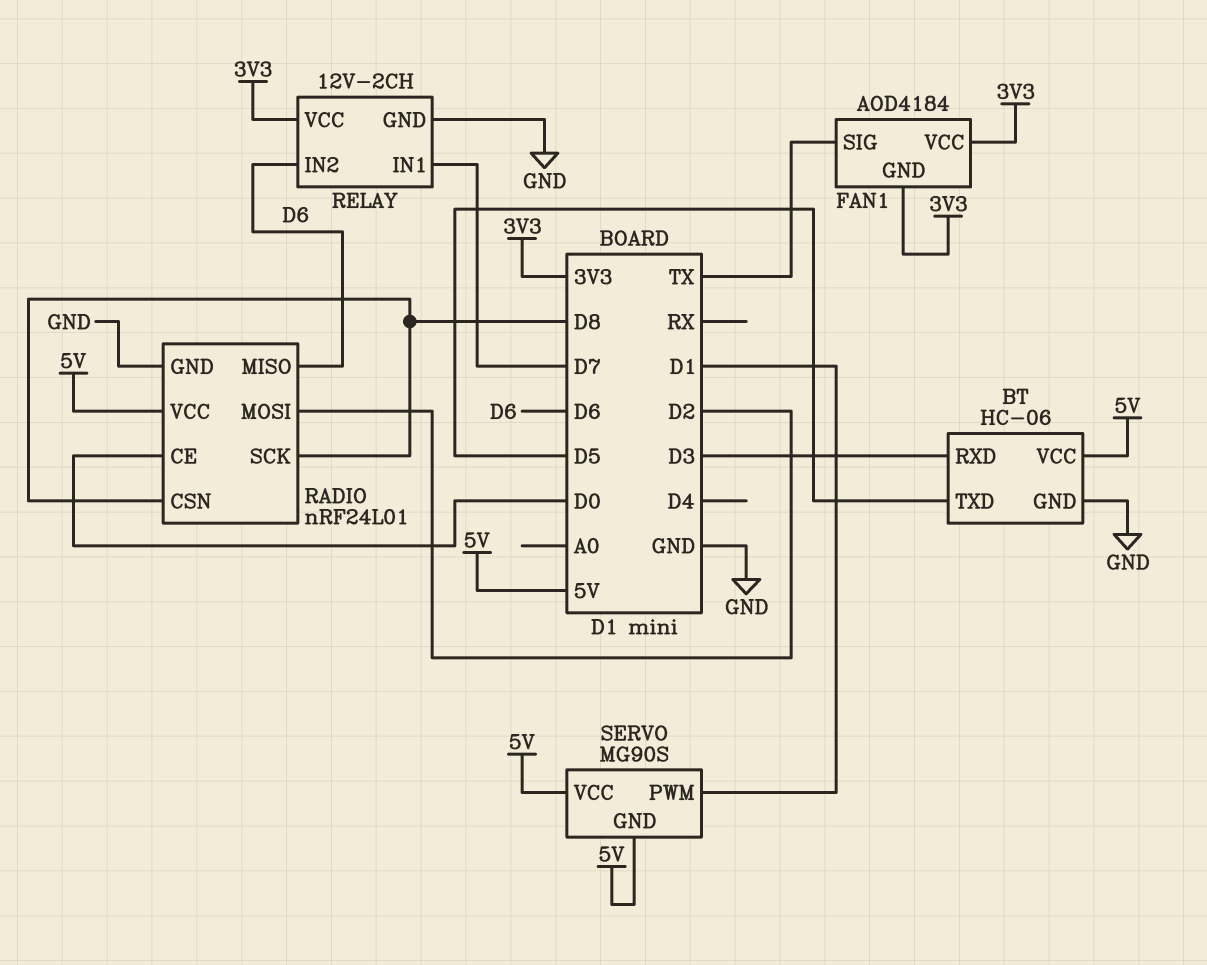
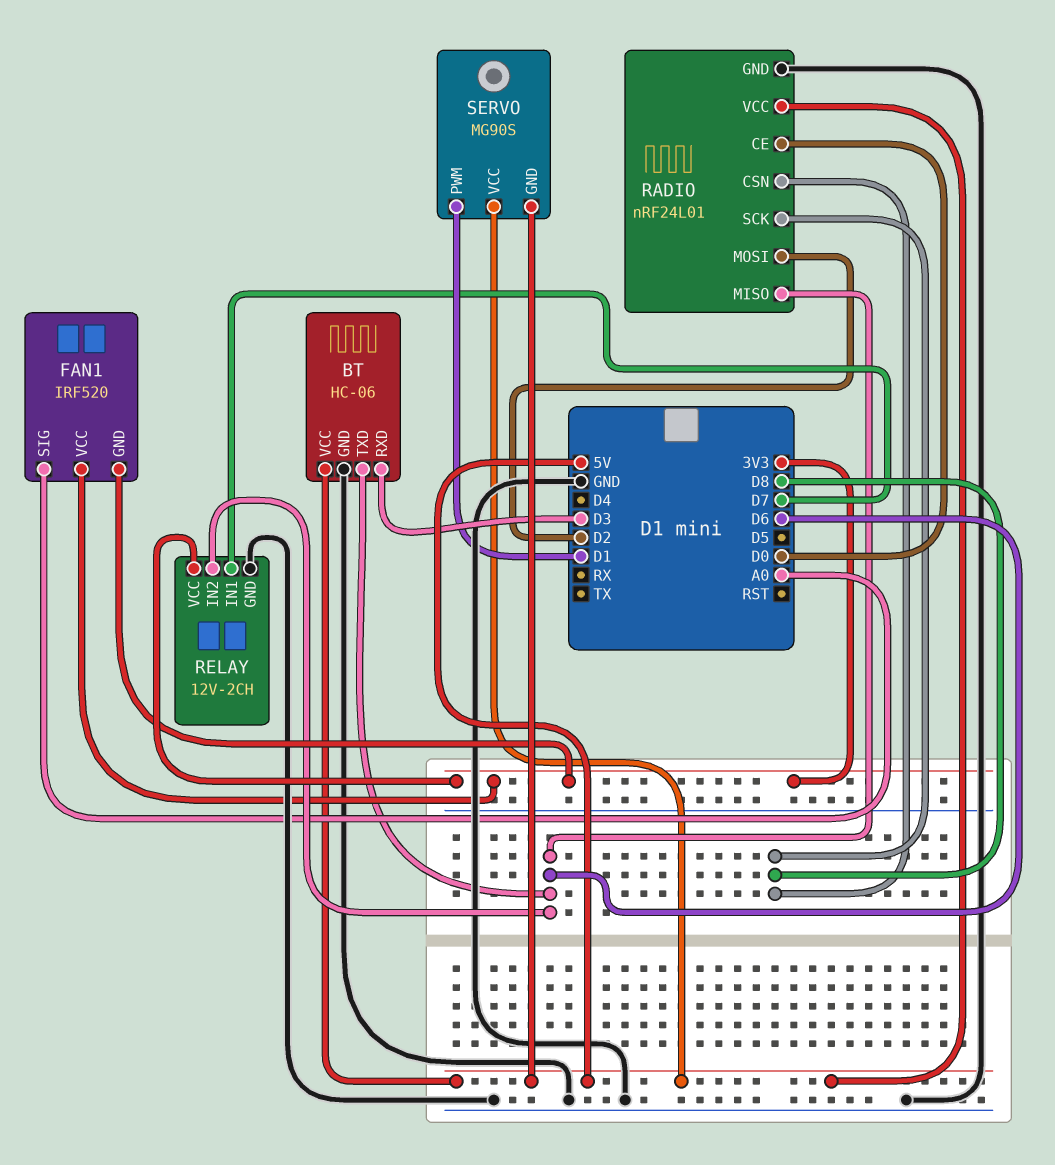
BT pin TXD: D5 -> D6
FAN1: AOD4184 -> IRF520
FAN1 pin SIG: TX -> A0

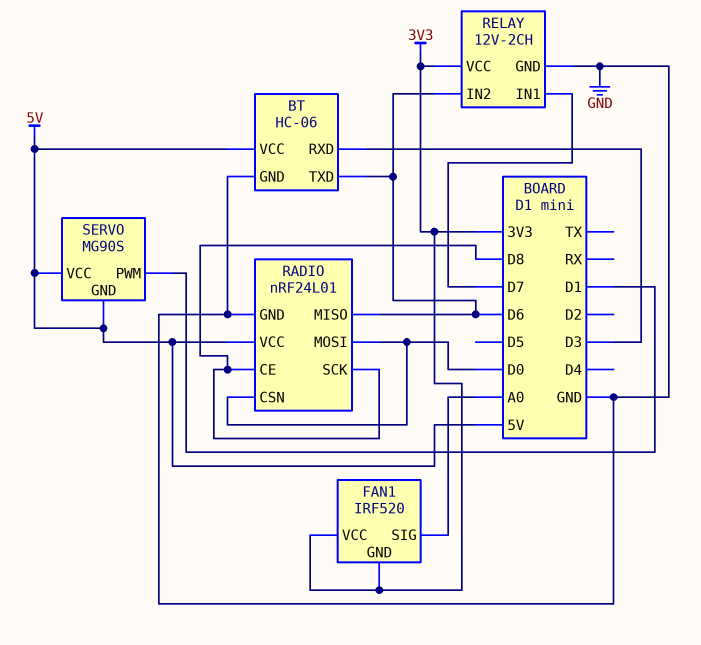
RADIO pin CE: D0 -> D8
RADIO pin CSN: D8 -> D0
RADIO pin MOSI: D2 -> D0

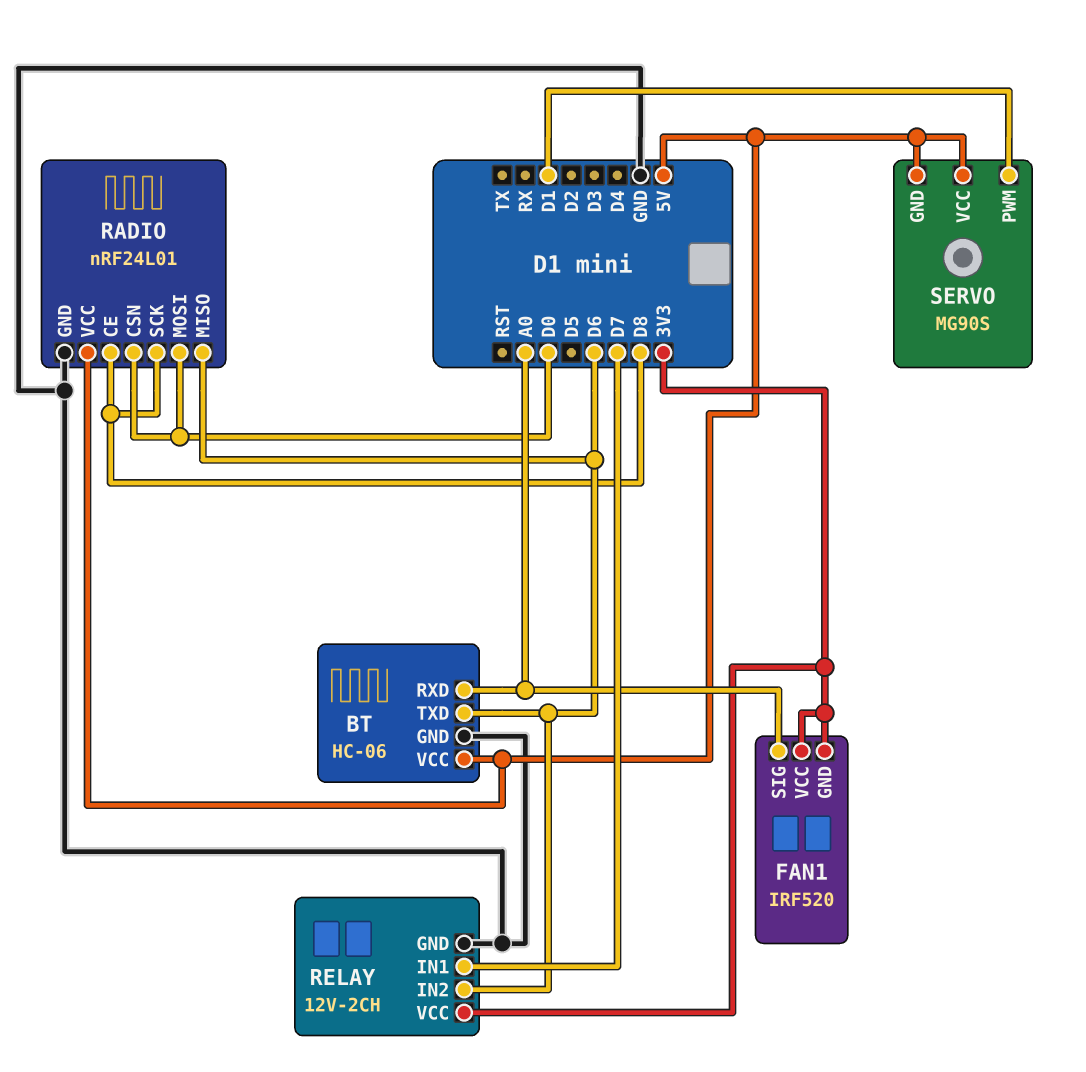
BT pin RXD: D3 -> A0

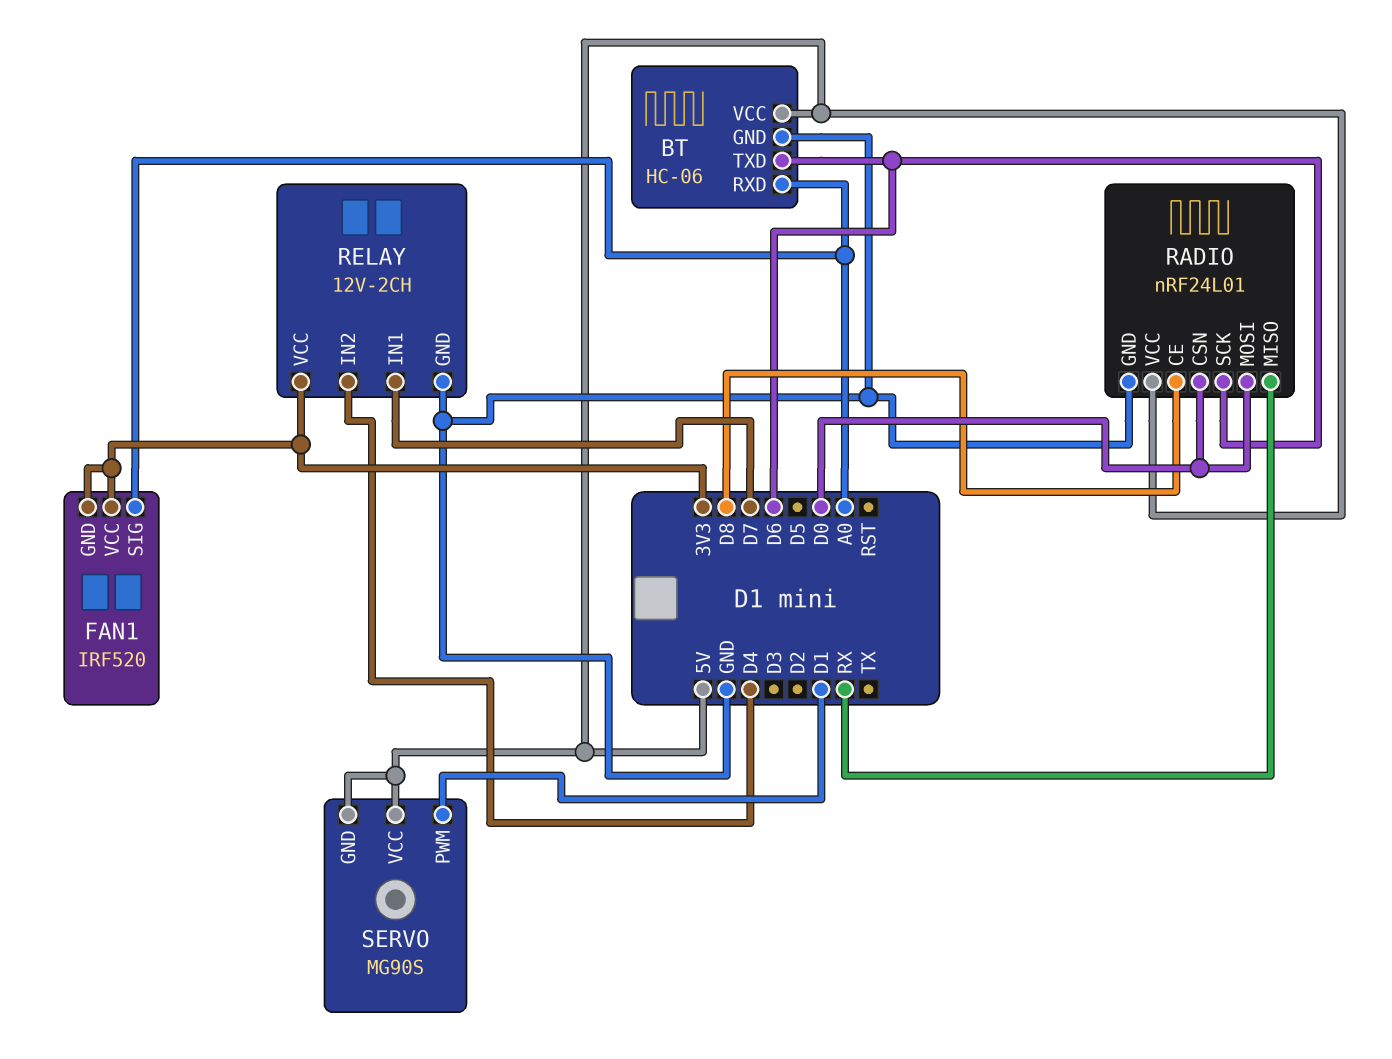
RADIO pin MISO: D6 -> RX
RADIO pin SCK: D8 -> D6
RELAY pin IN2: D6 -> D4

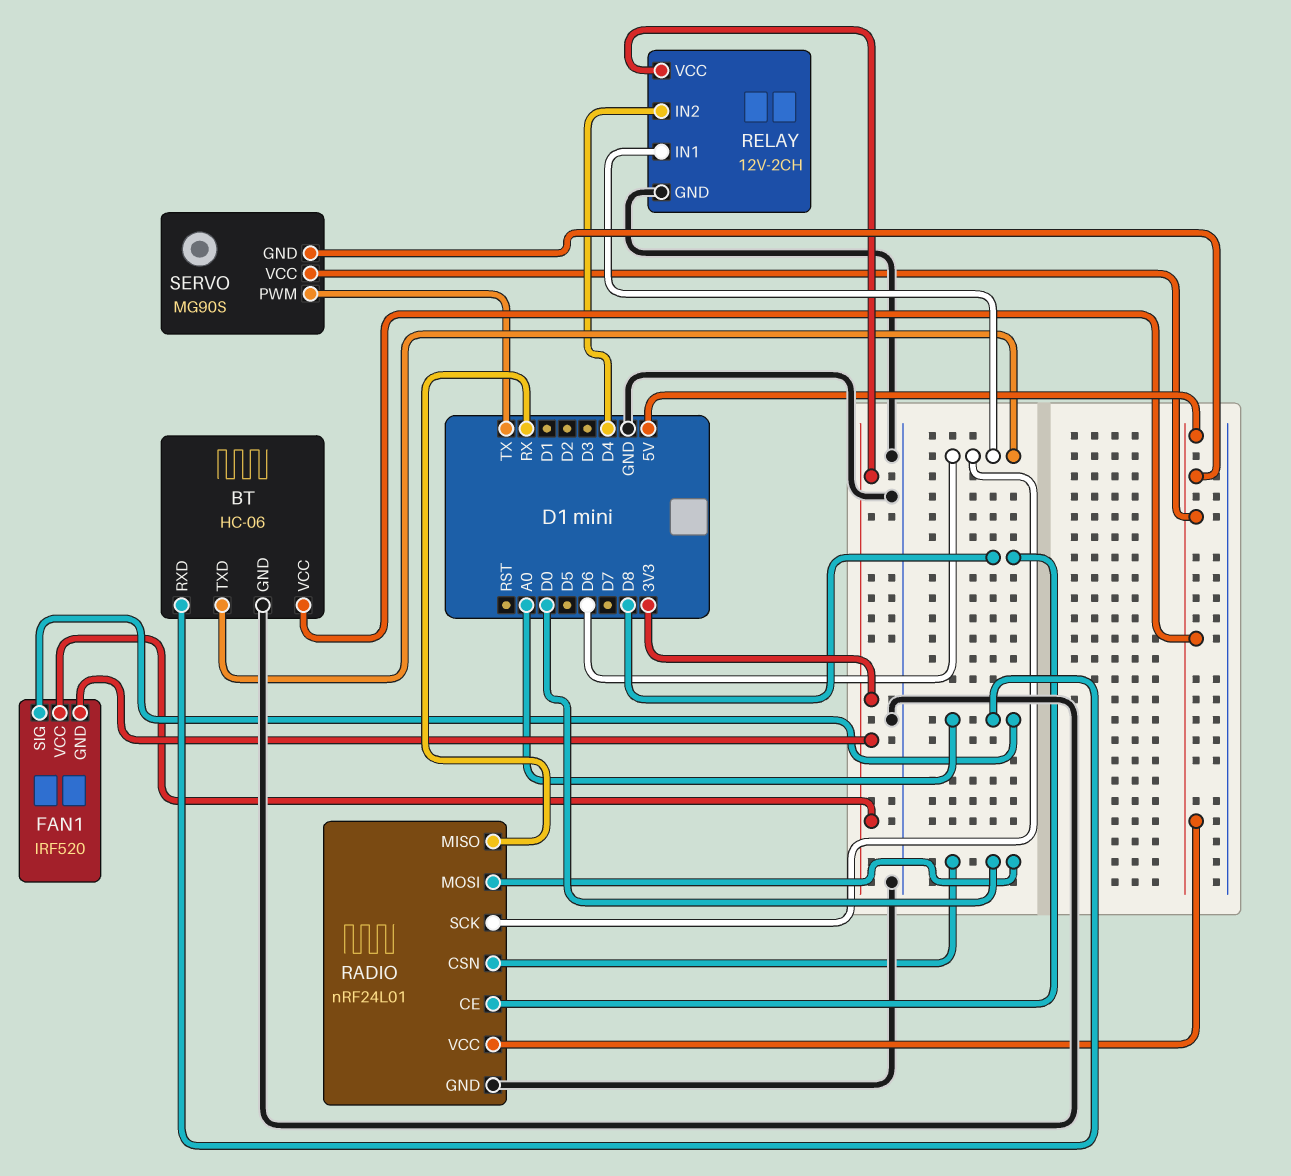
RELAY pin IN1: D7 -> D6
SERVO pin PWM: D1 -> TX

